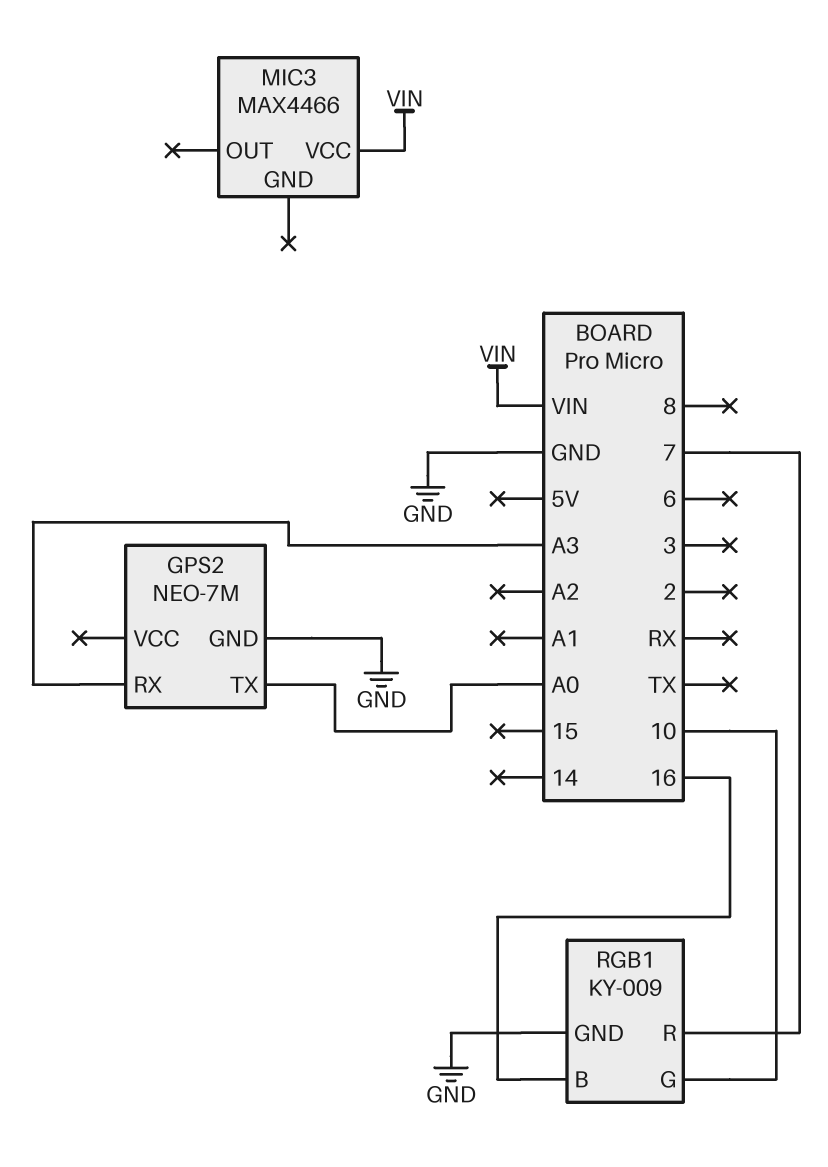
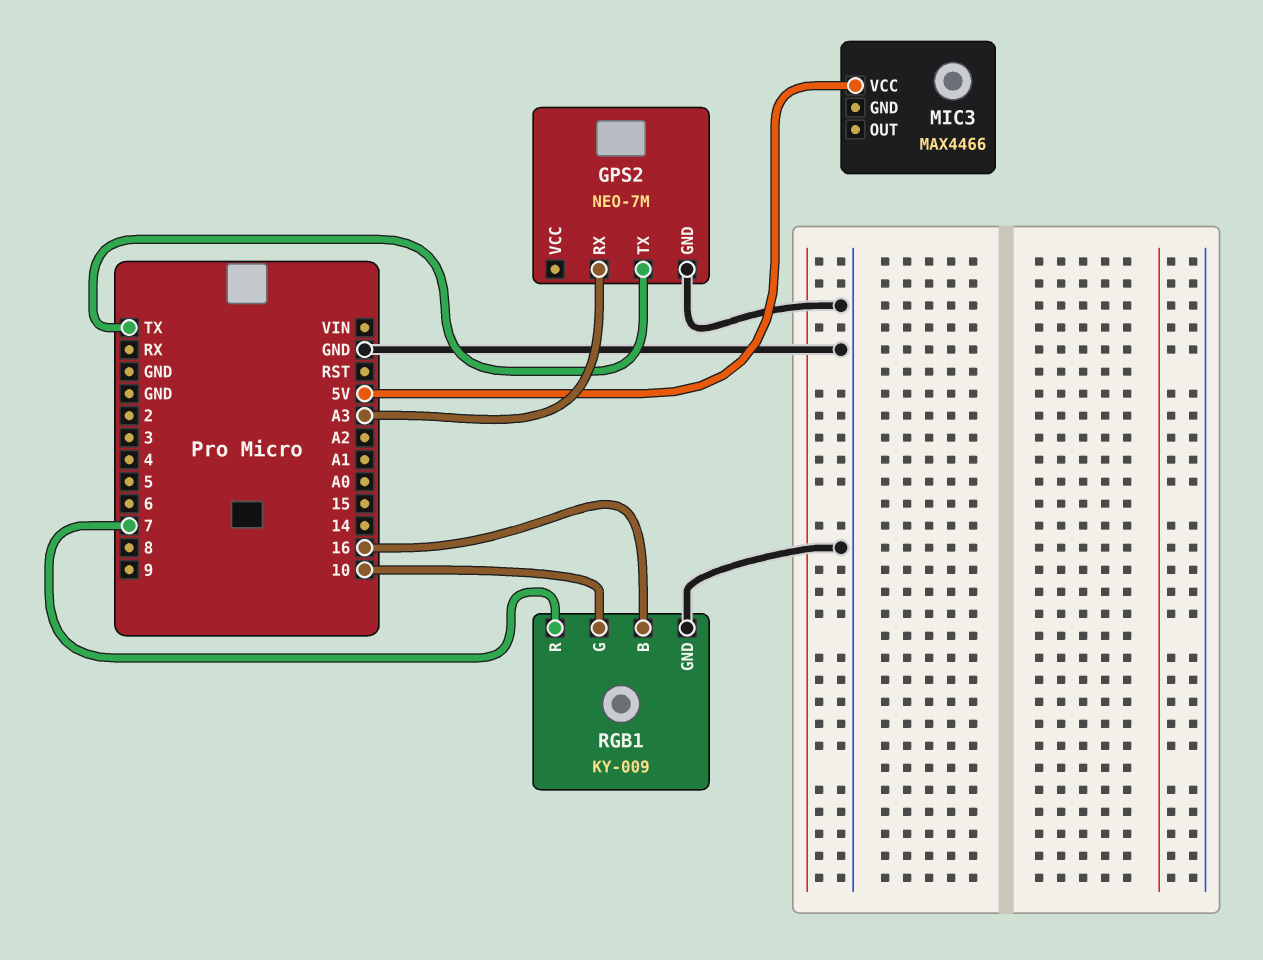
GPS2 pin TX: A0 -> TX
MIC3 pin VCC: VIN -> 5V

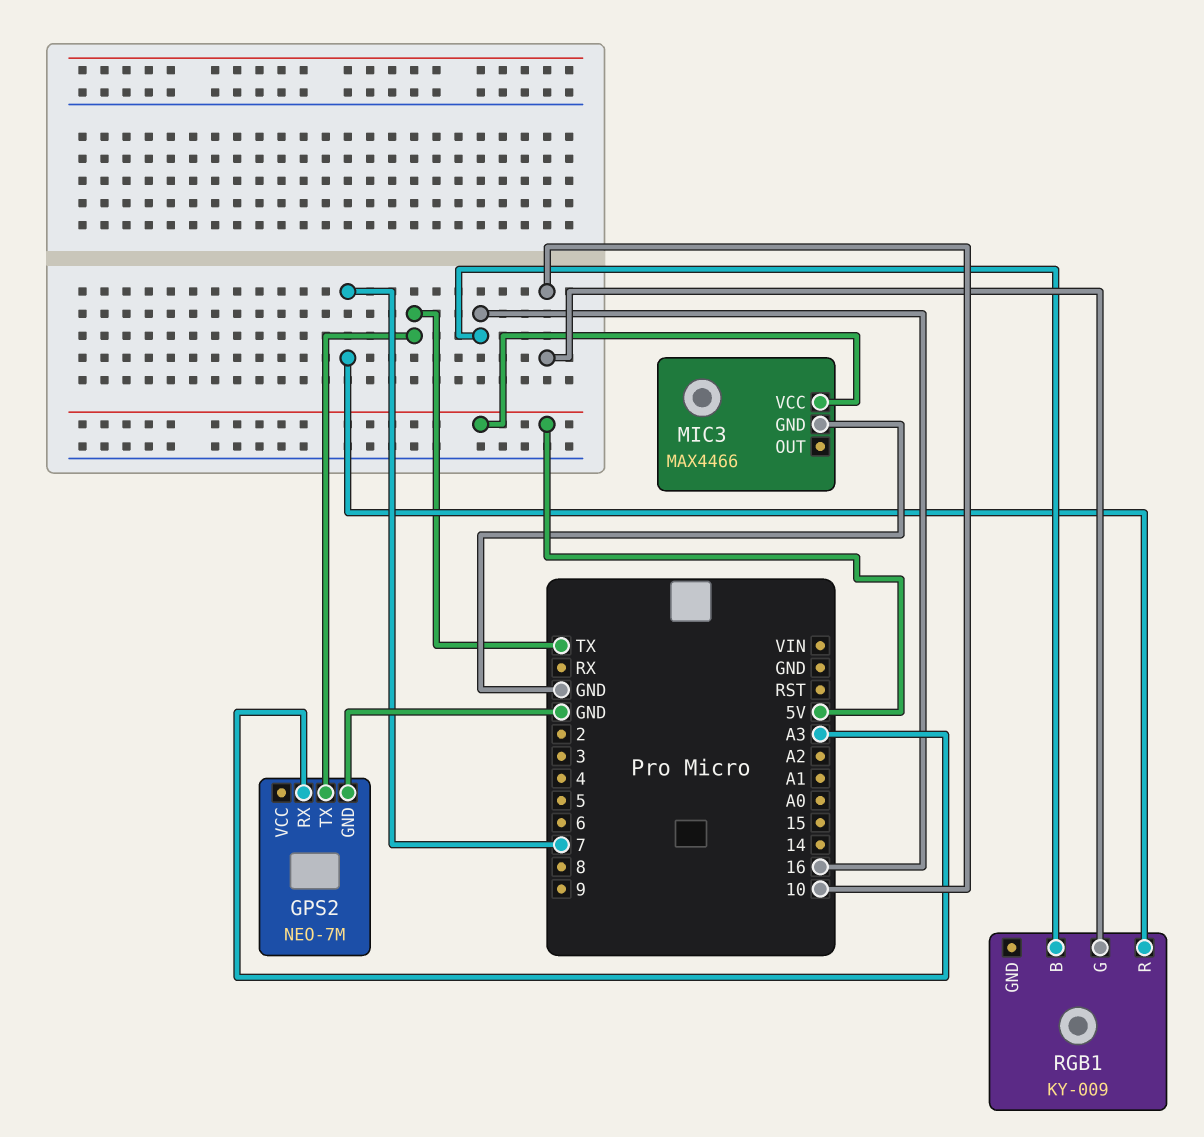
MIC3 pin GND: none -> GND
RGB1 pin GND: GND -> none

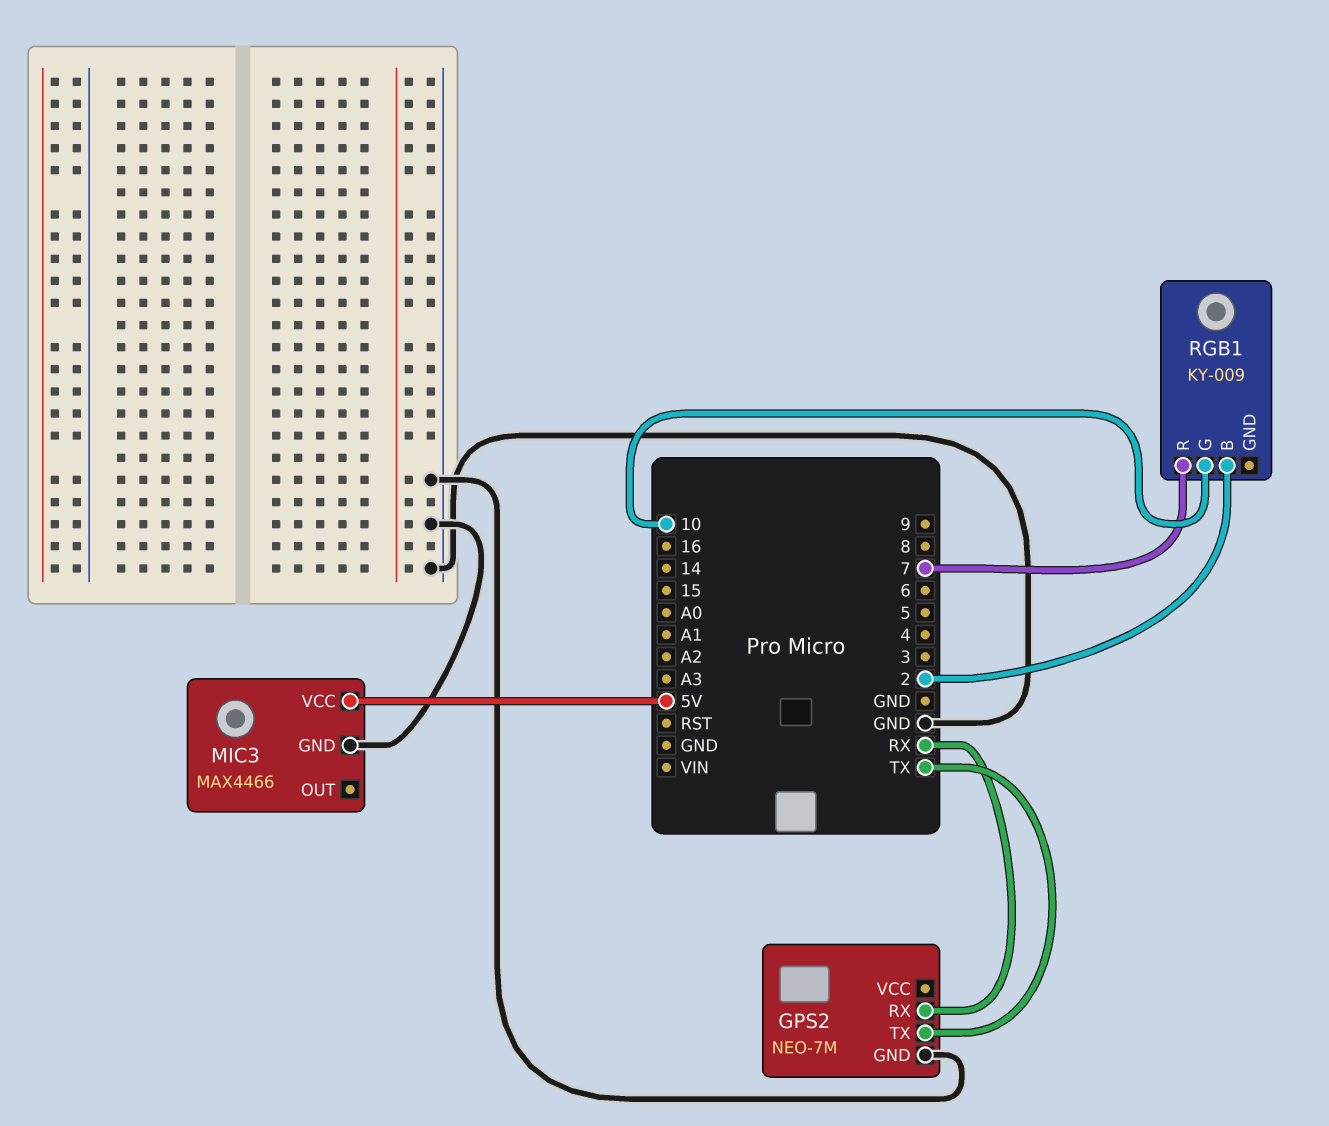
GPS2 pin RX: A3 -> RX
RGB1 pin B: 16 -> 2

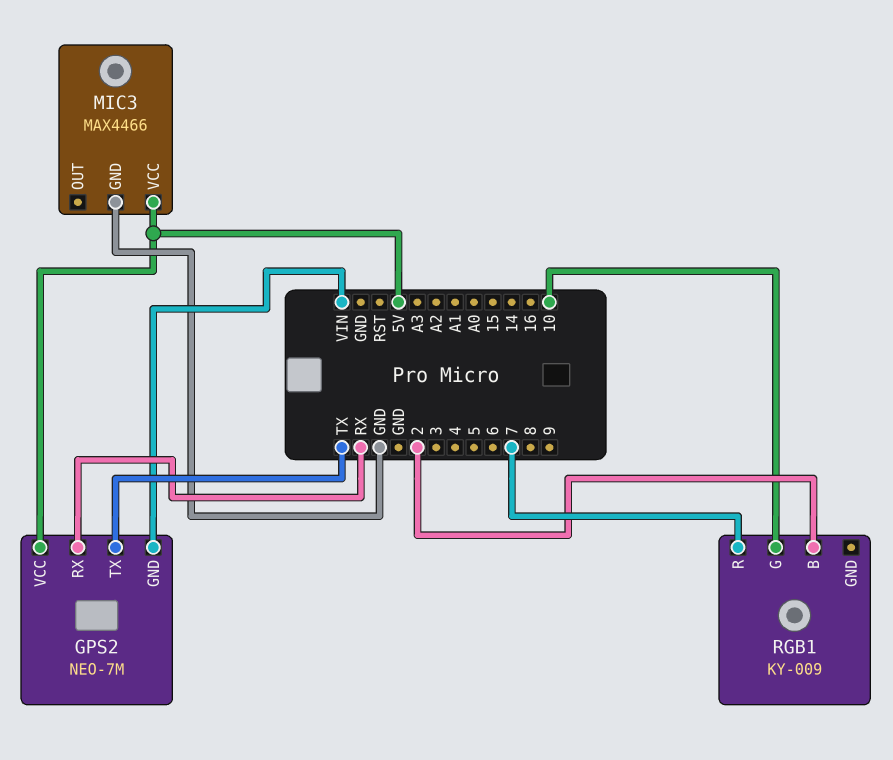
GPS2 pin GND: GND -> VIN
GPS2 pin VCC: none -> 5V

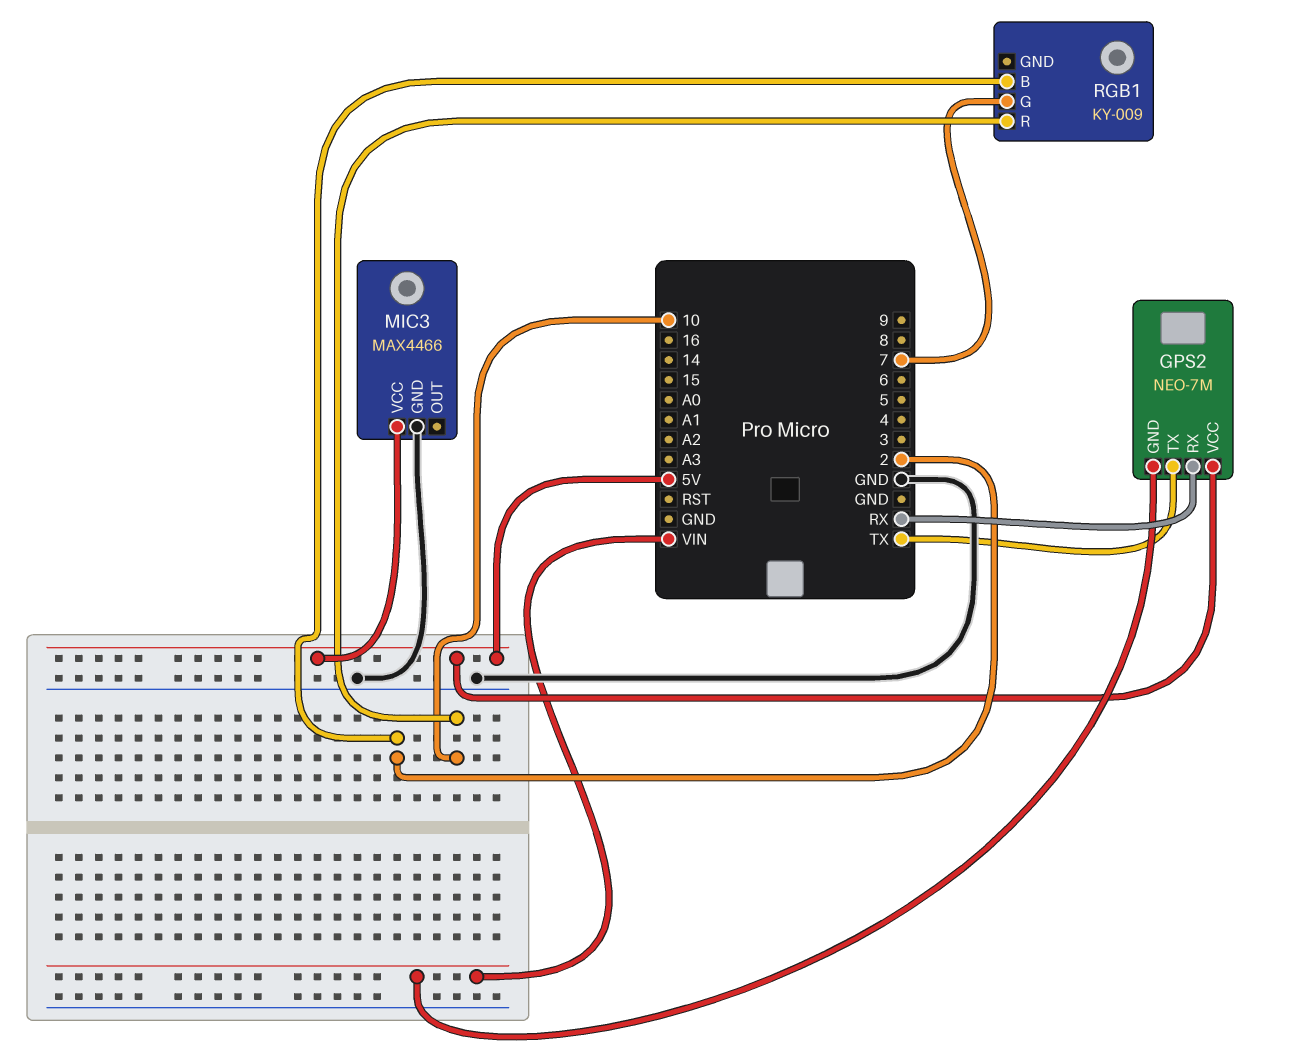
RGB1 pin G: 10 -> 7
RGB1 pin R: 7 -> 10

